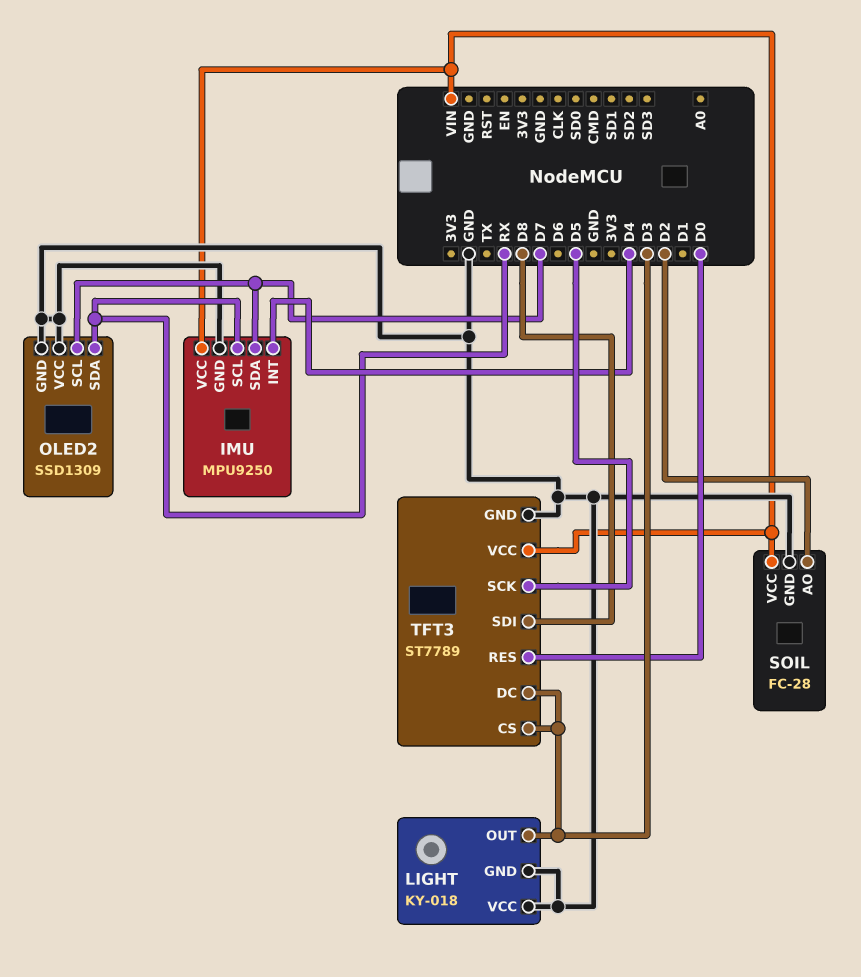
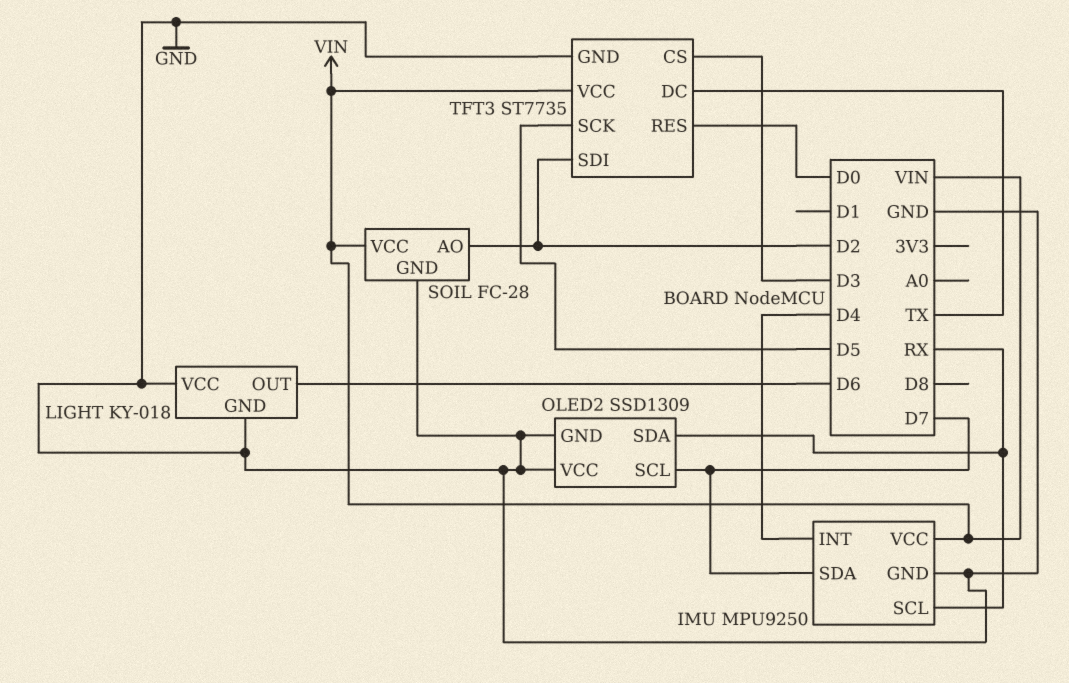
LIGHT pin OUT: D3 -> D6
TFT3: ST7789 -> ST7735
TFT3 pin DC: D3 -> TX
TFT3 pin SDI: D8 -> D2

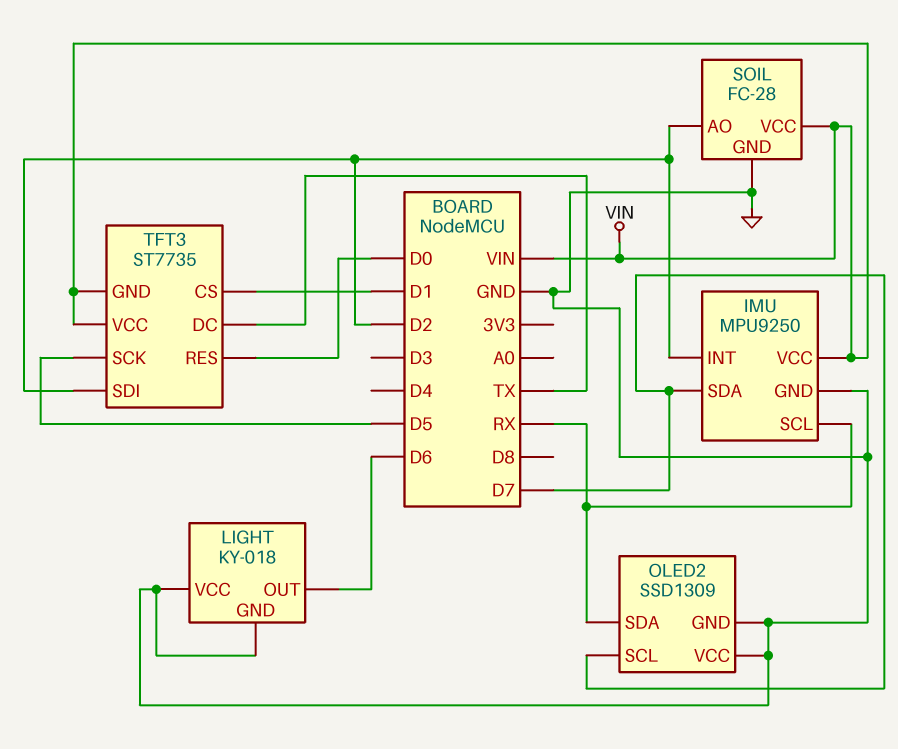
IMU pin INT: D4 -> D2
TFT3 pin CS: D3 -> D1
TFT3 pin GND: GND -> VIN

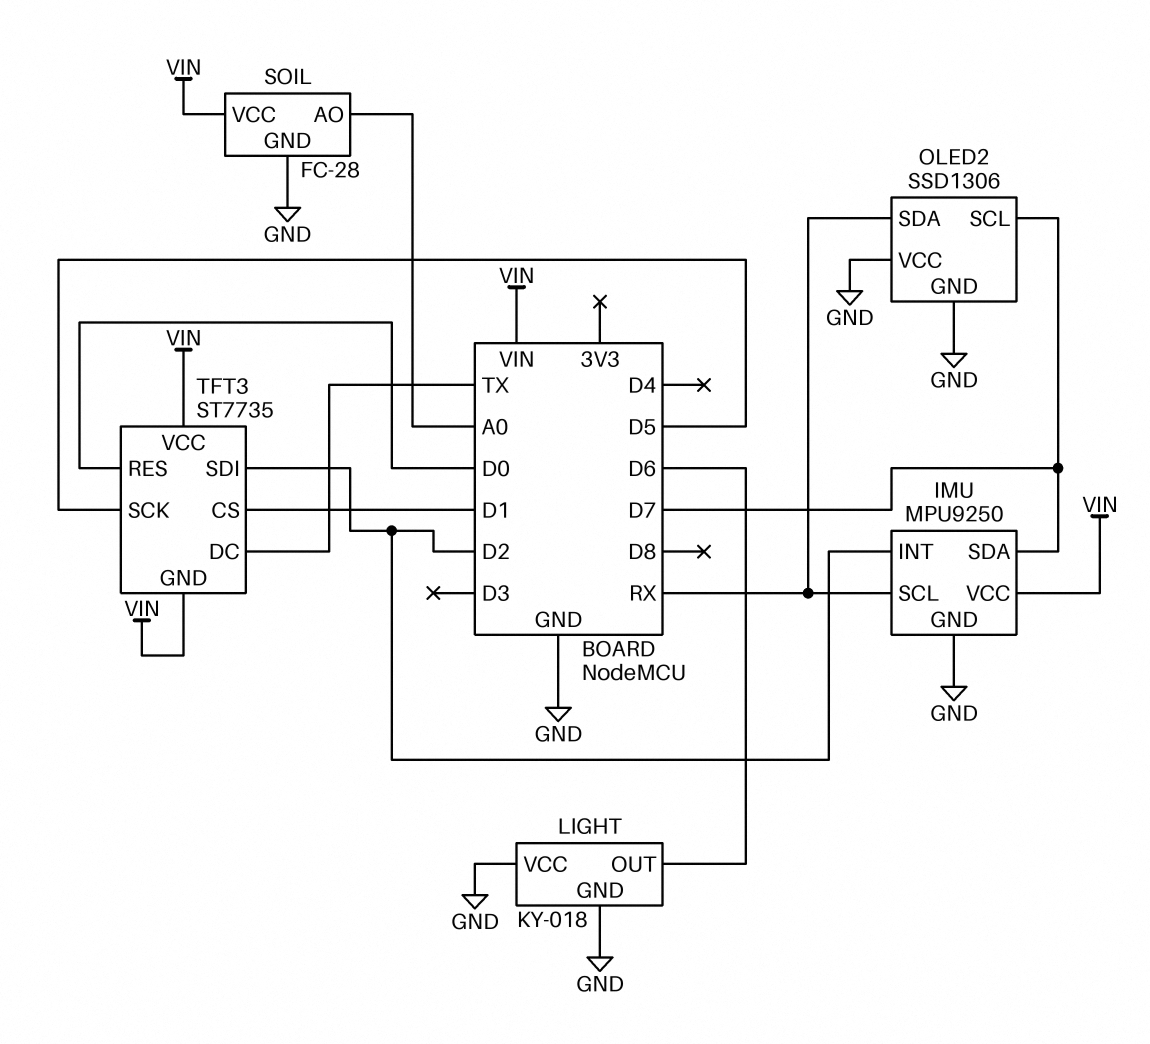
OLED2: SSD1309 -> SSD1306
SOIL pin AO: D2 -> A0

